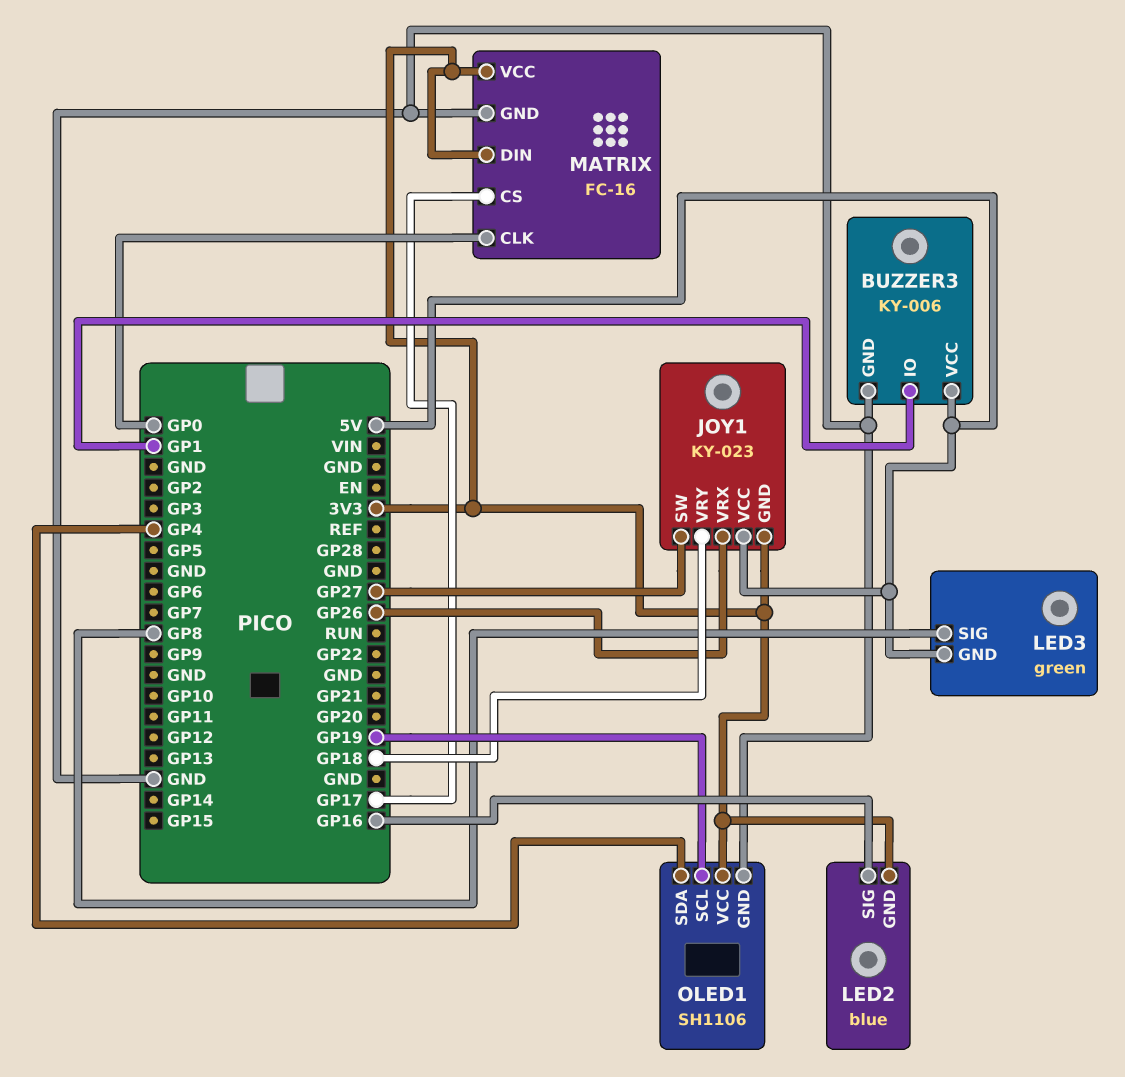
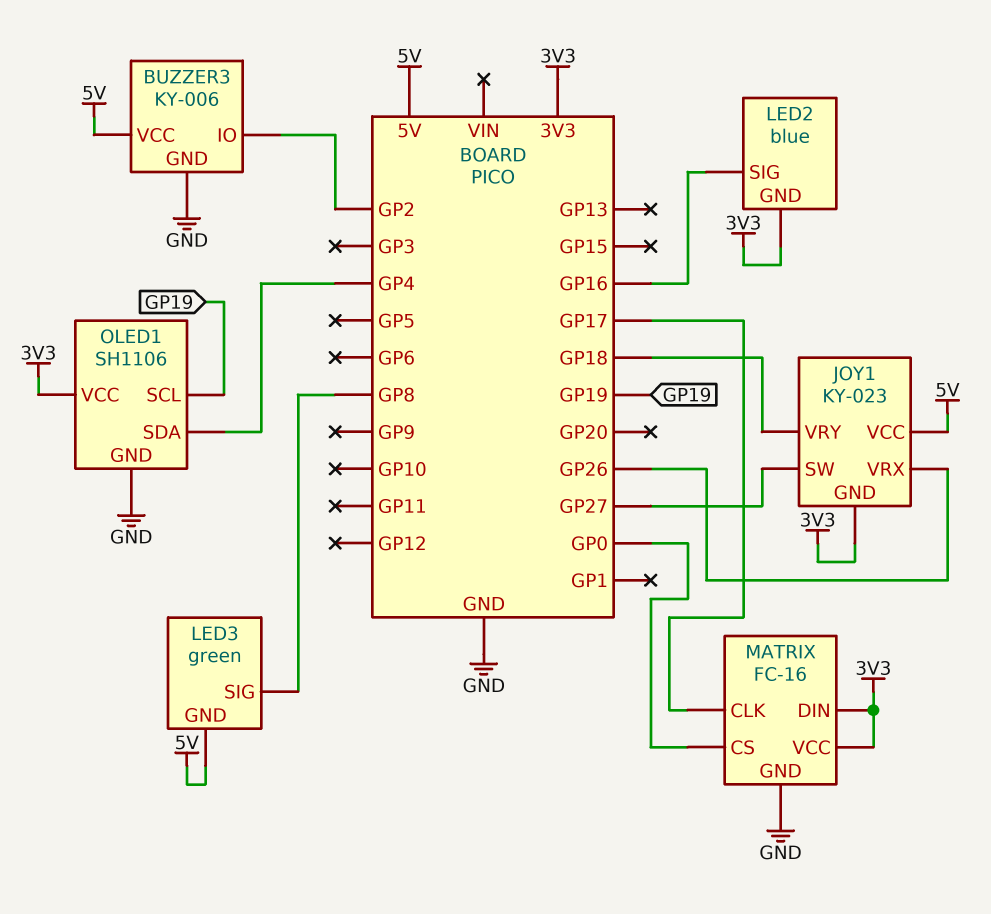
BUZZER3 pin IO: GP1 -> GP2
MATRIX pin CLK: GP0 -> GP17
MATRIX pin CS: GP17 -> GP0

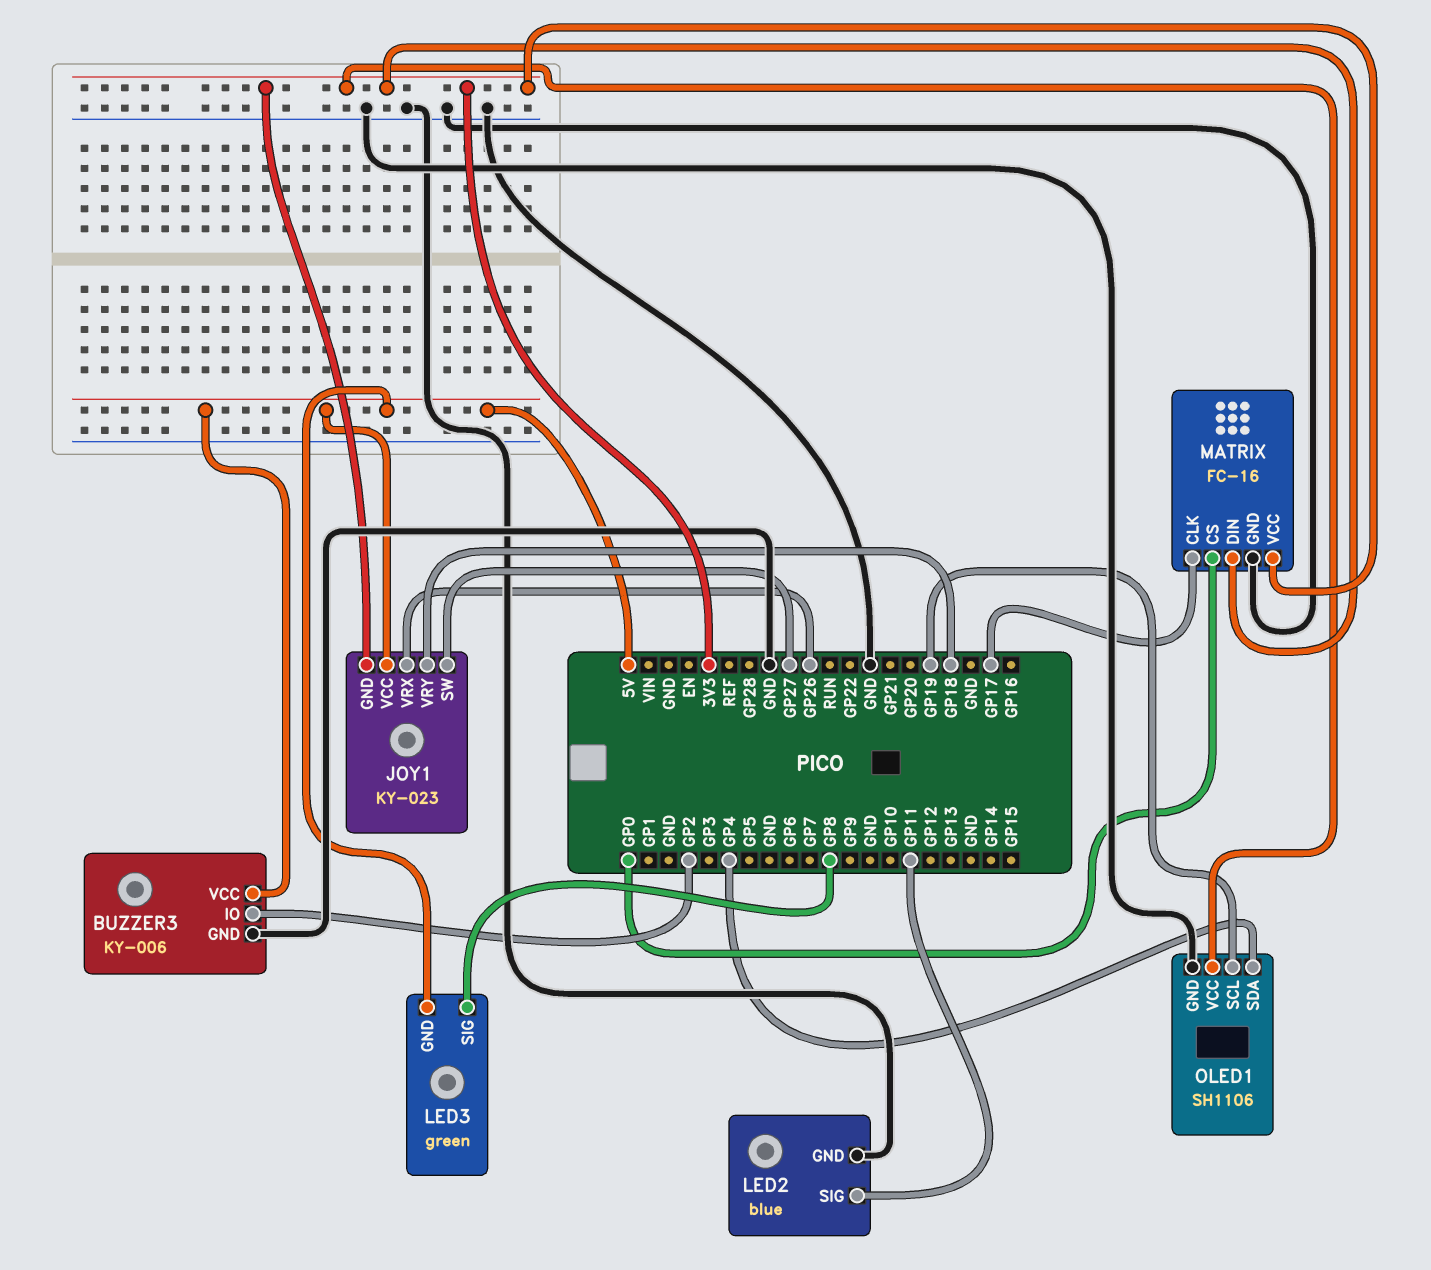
LED2 pin GND: 3V3 -> GND
LED2 pin SIG: GP16 -> GP11

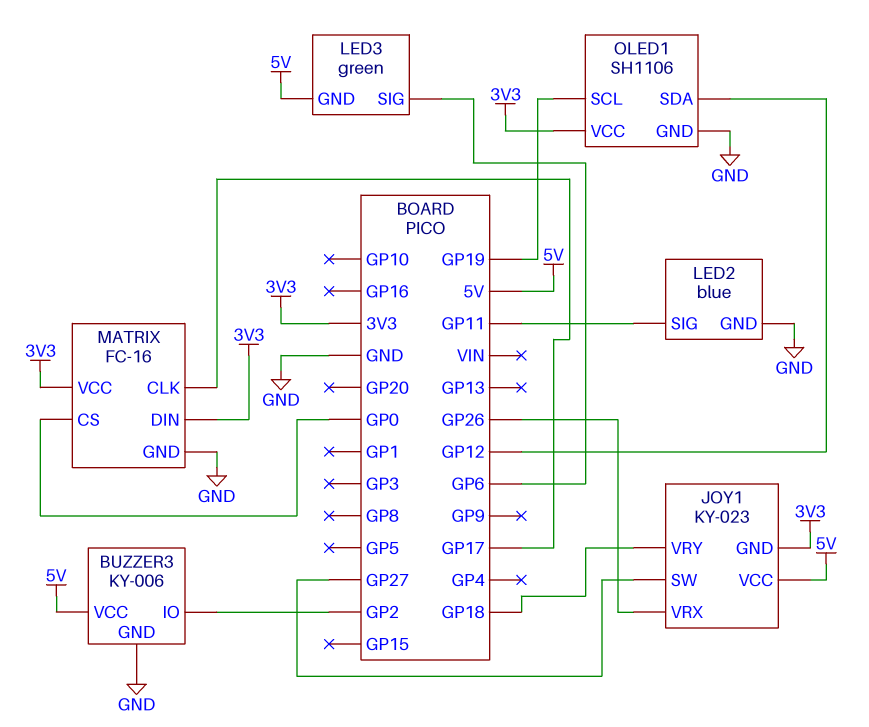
LED3 pin SIG: GP8 -> GP6
OLED1 pin SDA: GP4 -> GP12

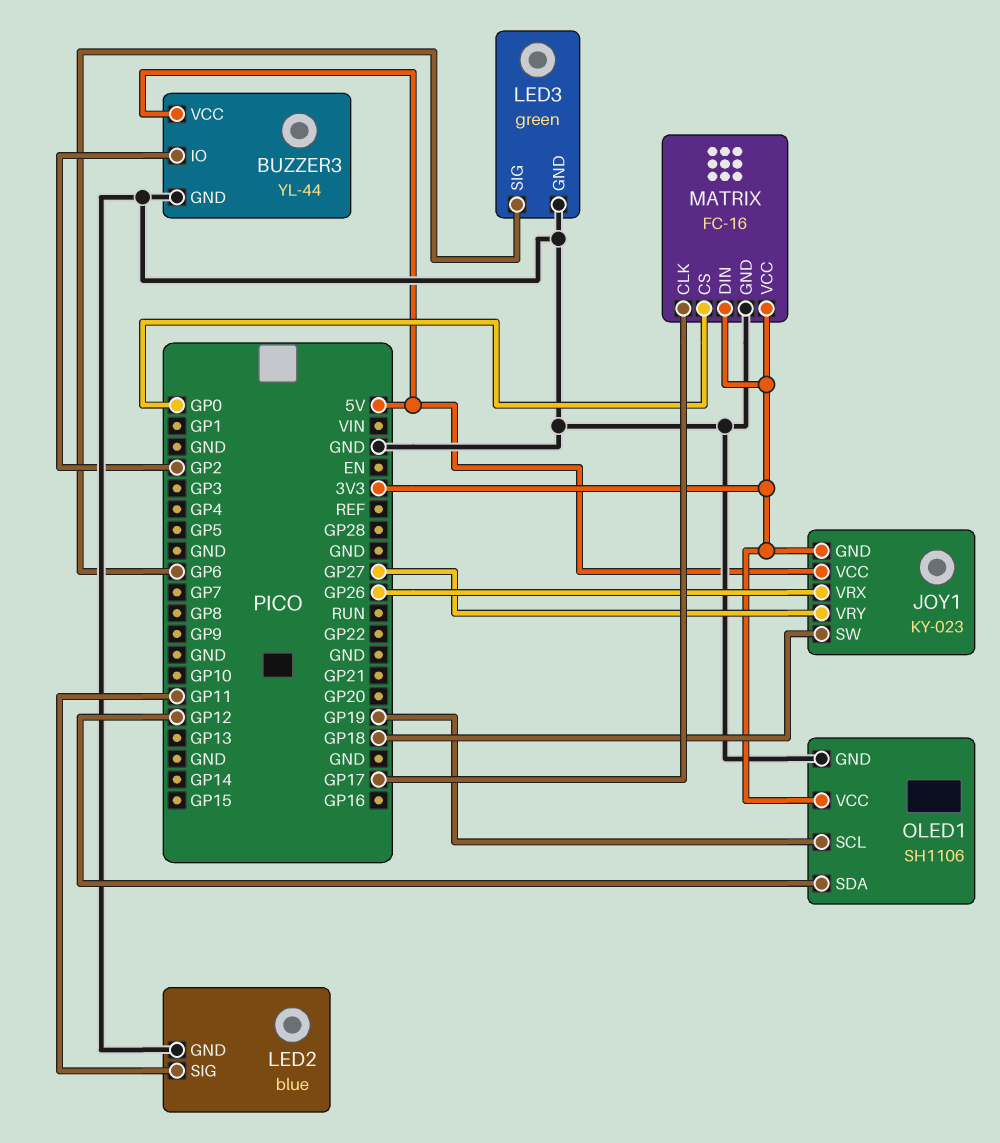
BUZZER3: KY-006 -> YL-44
JOY1 pin SW: GP27 -> GP18
JOY1 pin VRY: GP18 -> GP27
LED3 pin GND: 5V -> GND

